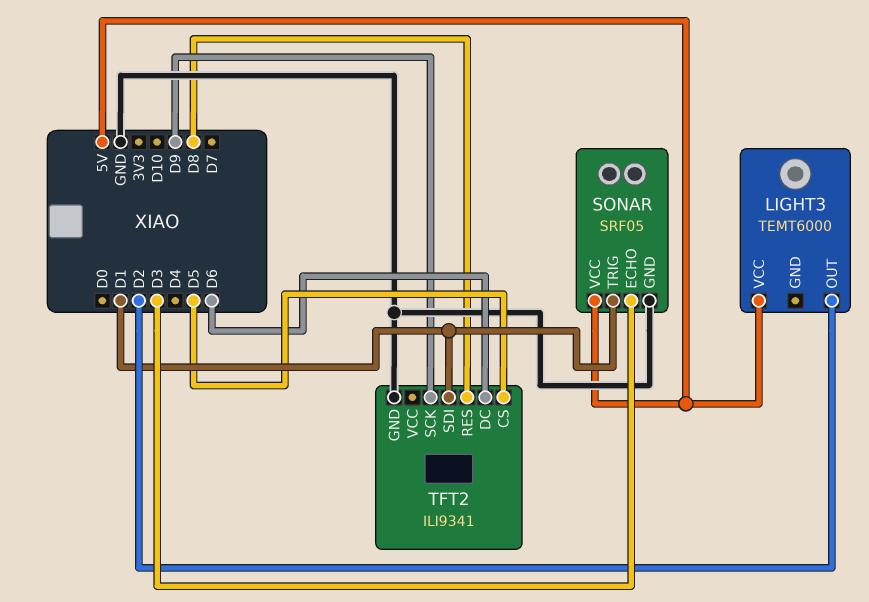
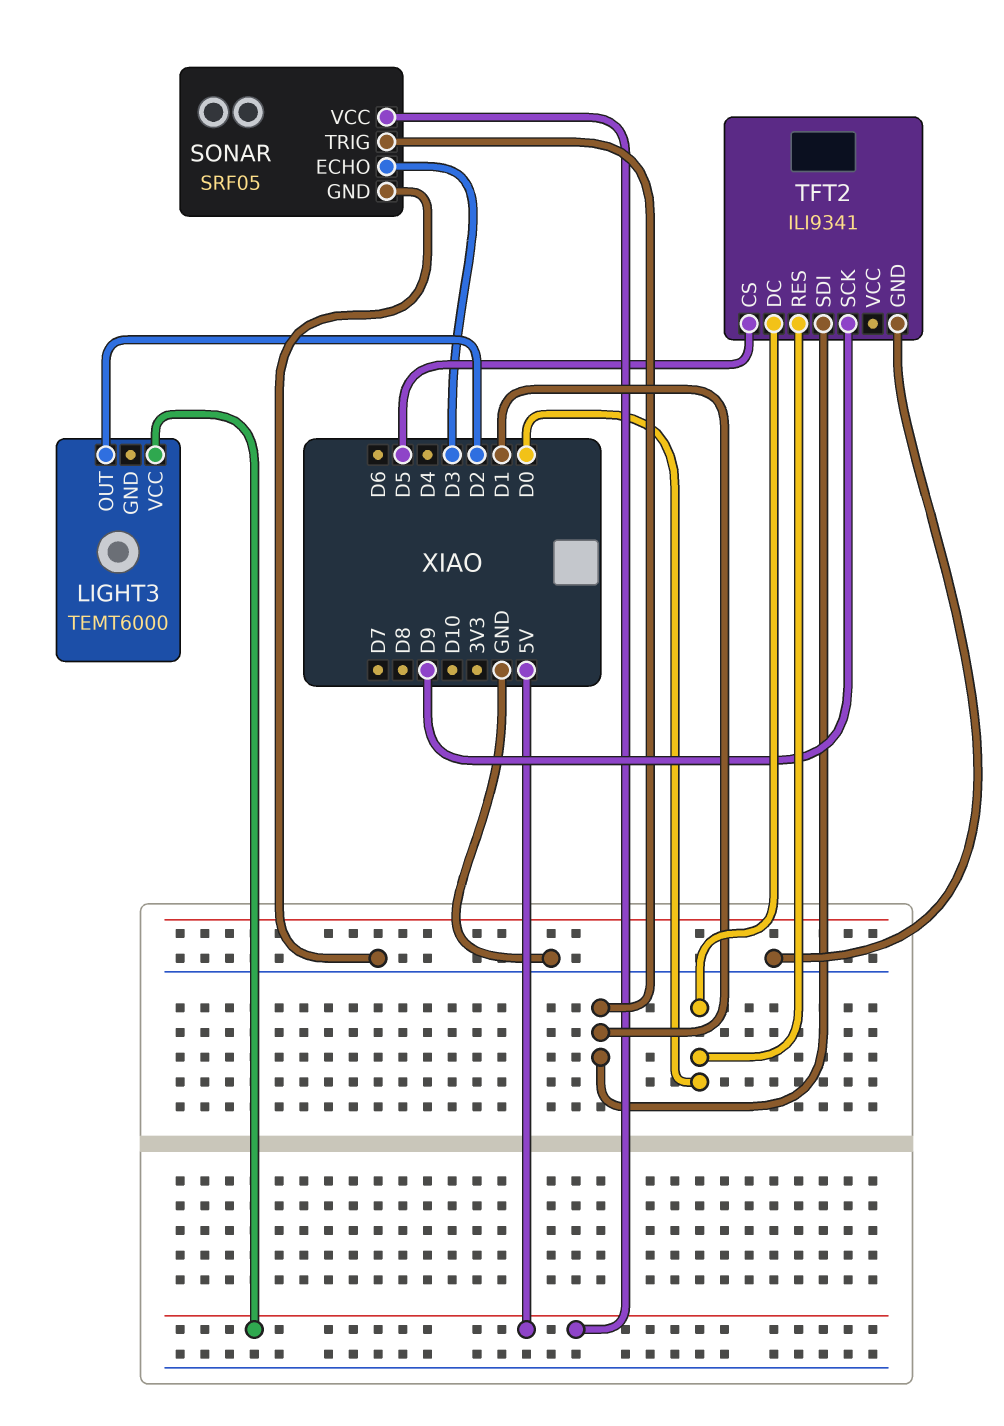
TFT2 pin DC: D6 -> D0
TFT2 pin RES: D8 -> D0

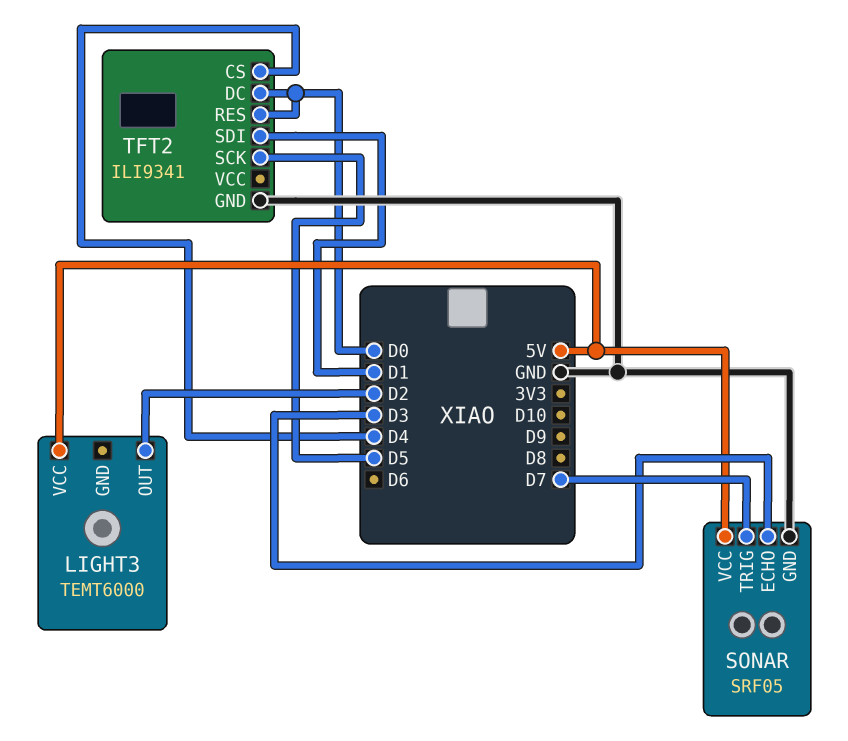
SONAR pin TRIG: D1 -> D7
TFT2 pin CS: D5 -> D4
TFT2 pin SCK: D9 -> D5

